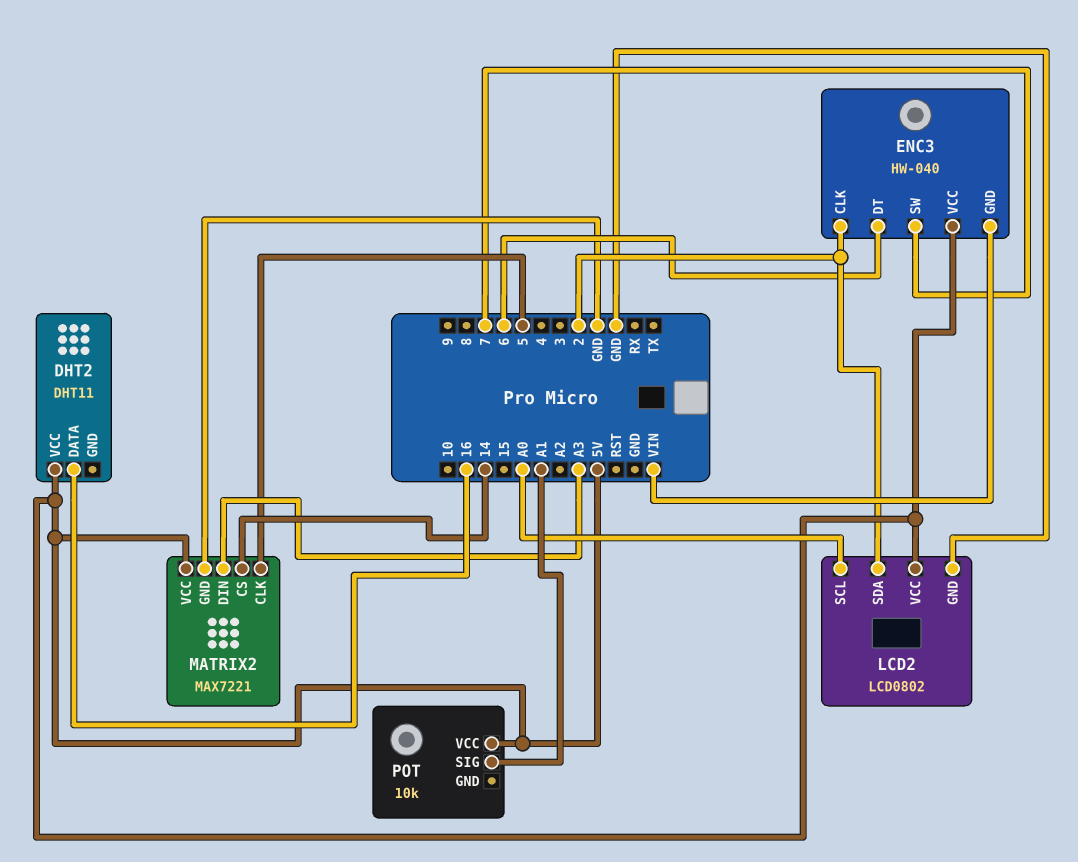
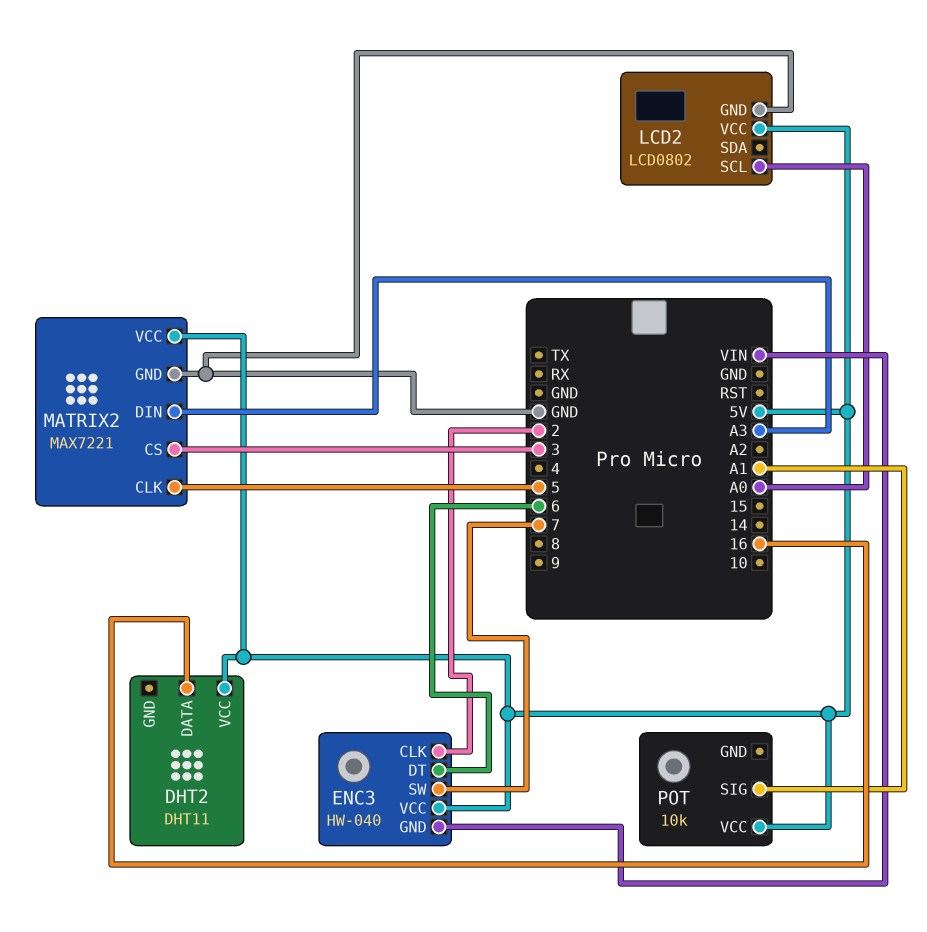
LCD2 pin SDA: 2 -> none
MATRIX2 pin CS: 14 -> 3

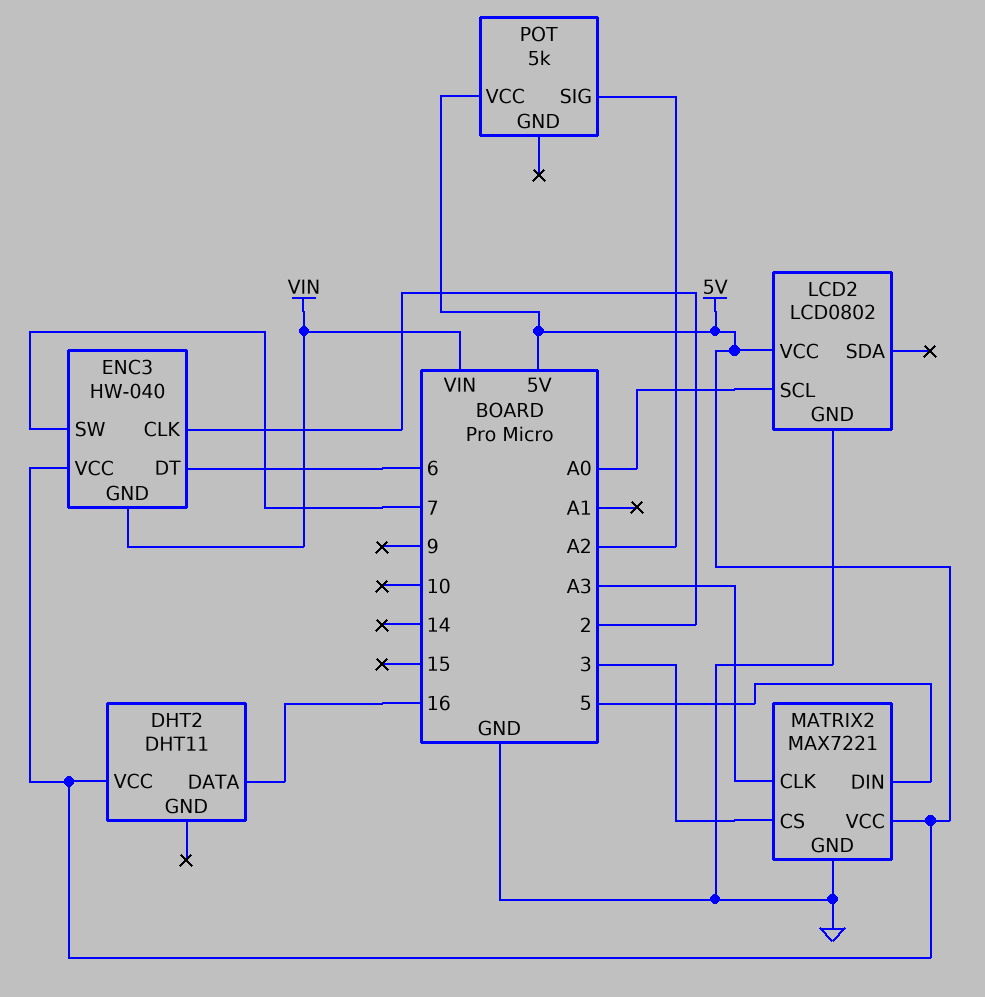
MATRIX2 pin CLK: 5 -> A3
MATRIX2 pin DIN: A3 -> 5
POT: 10k -> 5k
POT pin SIG: A1 -> A2

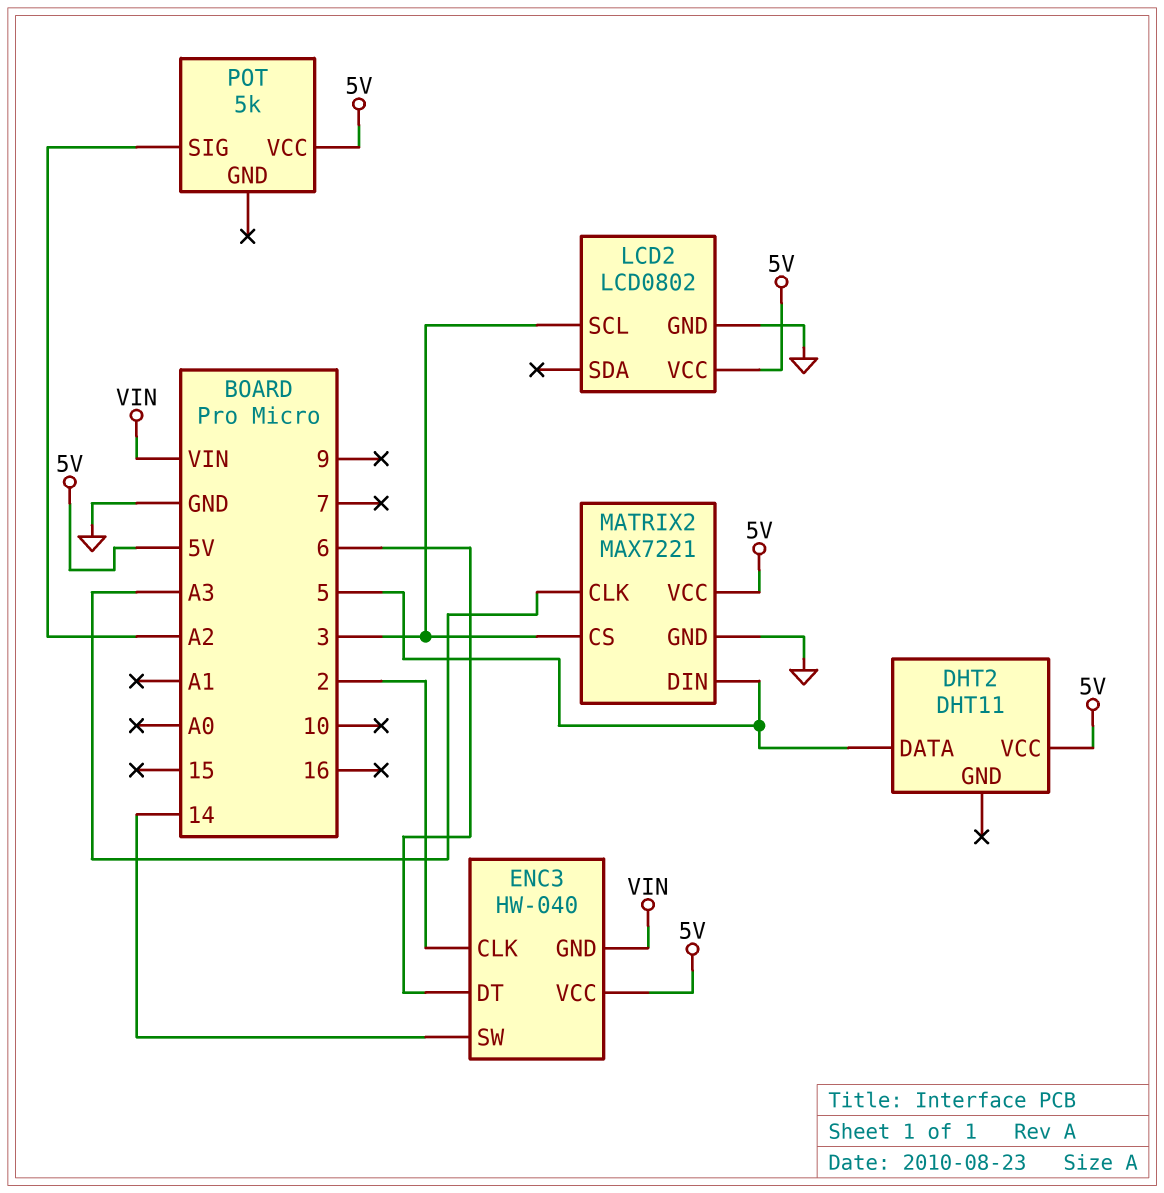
DHT2 pin DATA: 16 -> 5
ENC3 pin SW: 7 -> 14
LCD2 pin SCL: A0 -> 3

